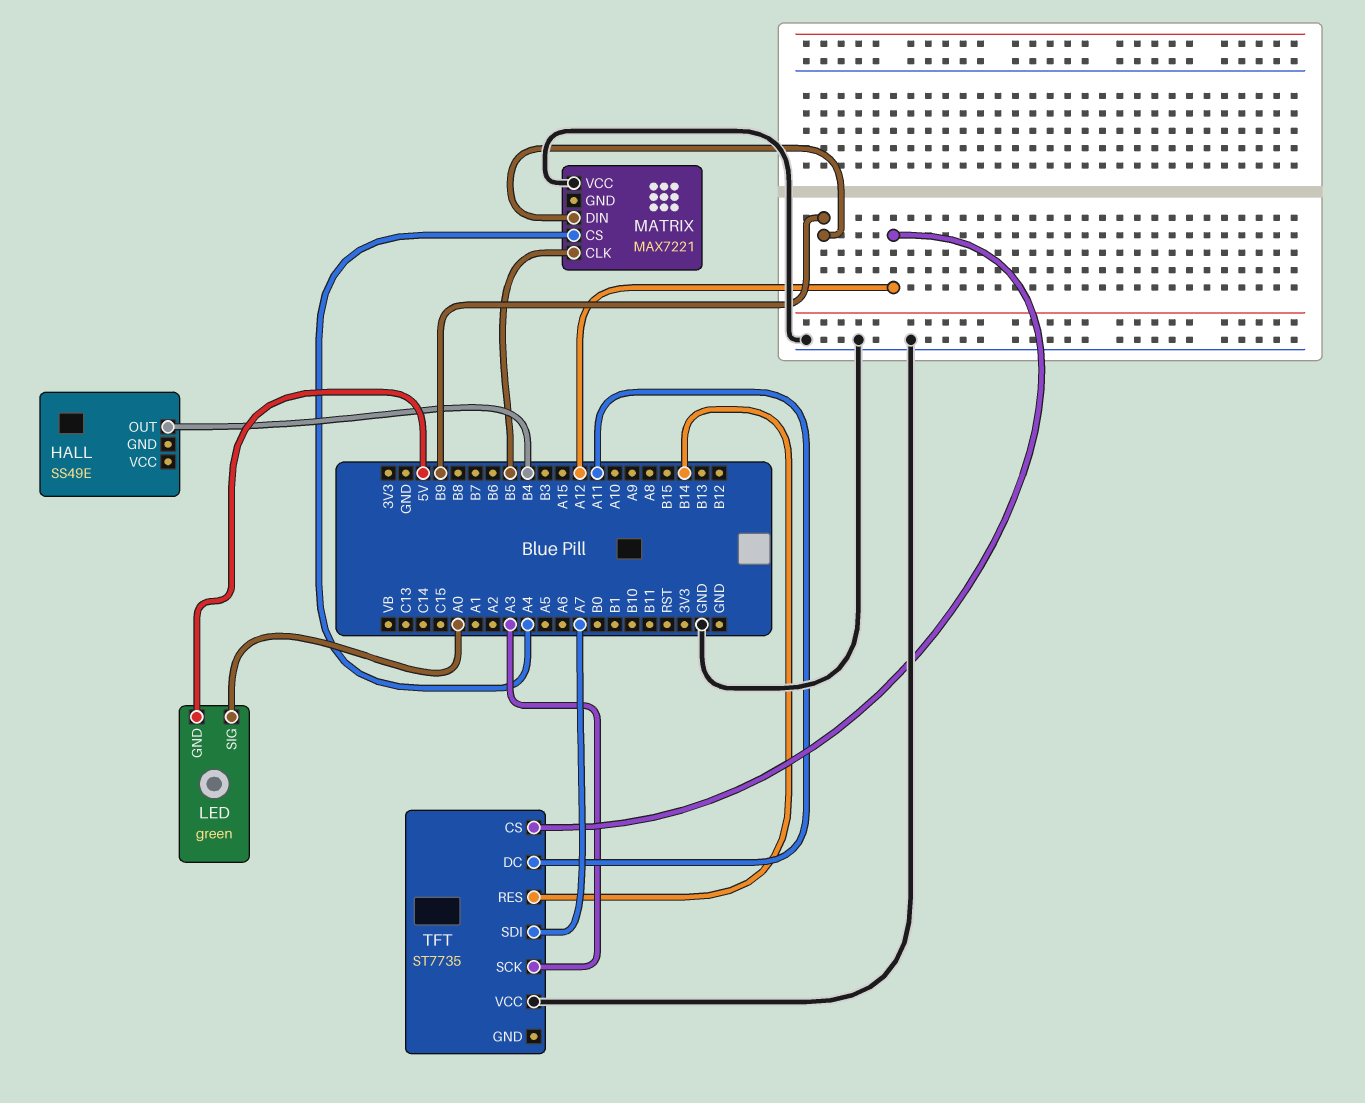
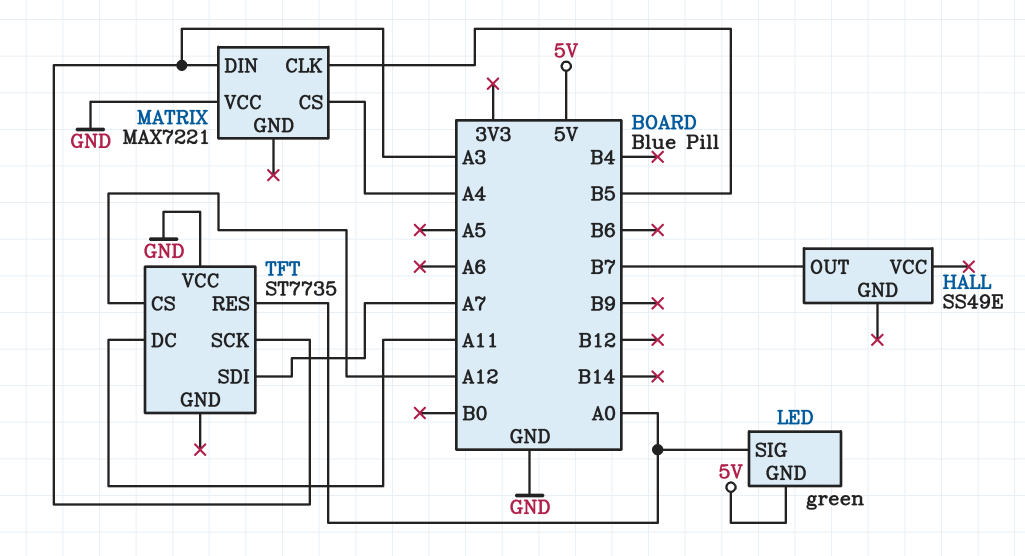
HALL pin OUT: B4 -> B7
MATRIX pin DIN: B9 -> A3
TFT pin RES: B14 -> A0

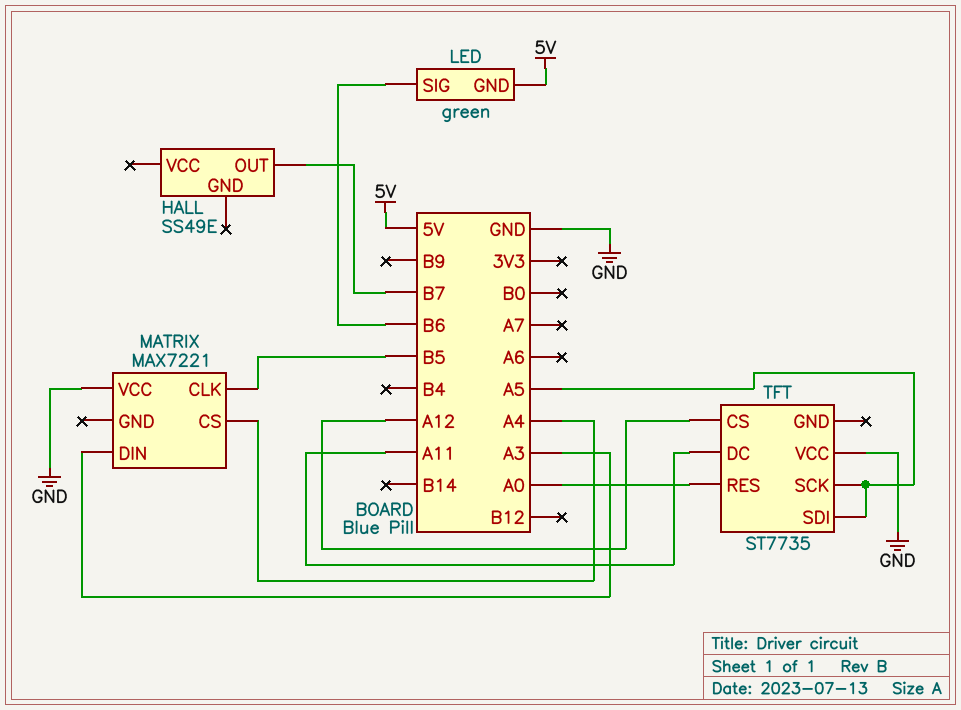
LED pin SIG: A0 -> B6
TFT pin SCK: A3 -> A5
TFT pin SDI: A7 -> A5

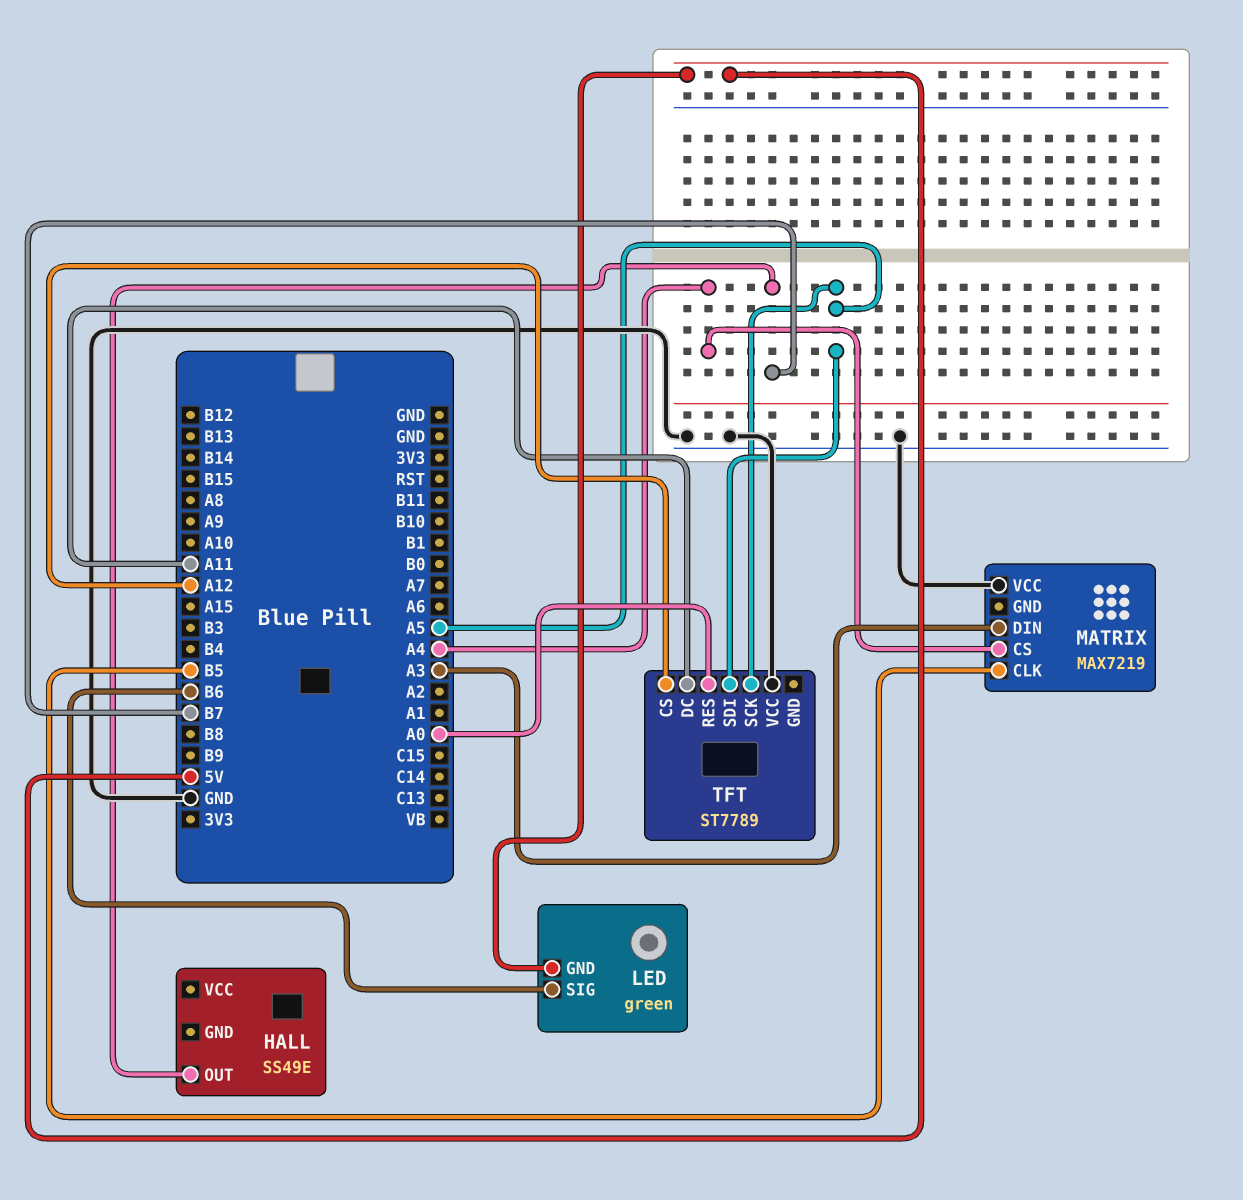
MATRIX: MAX7221 -> MAX7219
TFT: ST7735 -> ST7789

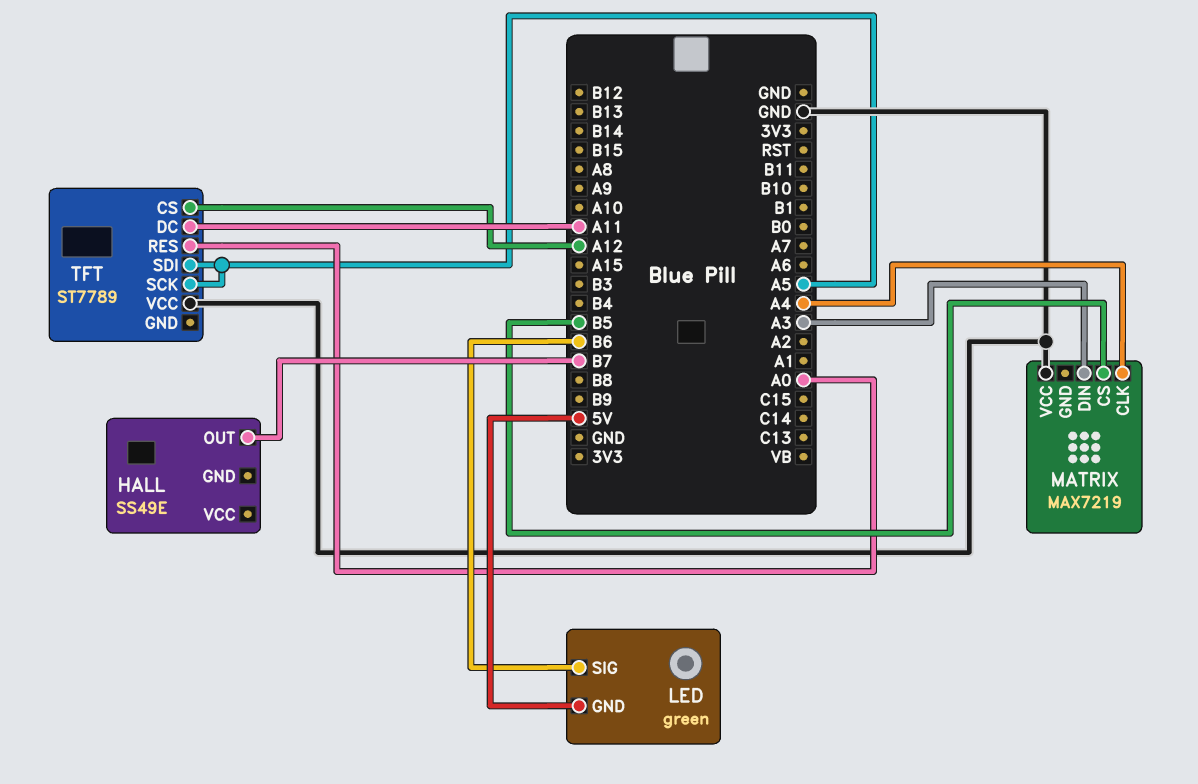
MATRIX pin CLK: B5 -> A4
MATRIX pin CS: A4 -> B5

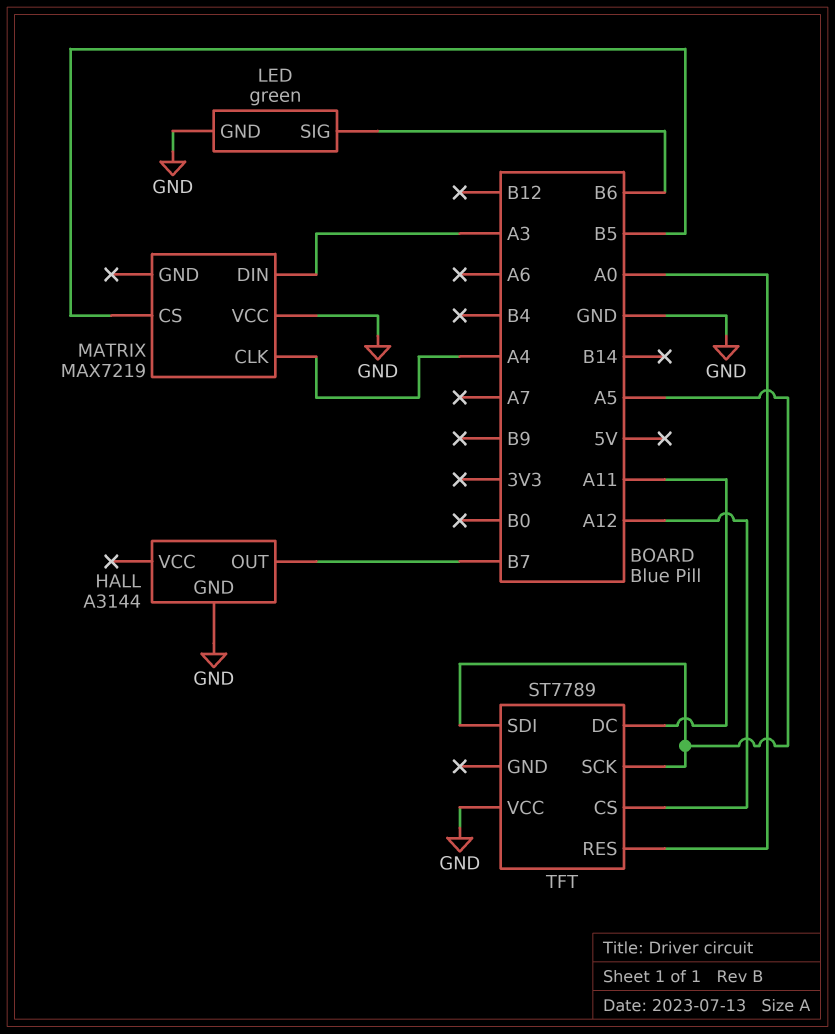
HALL: SS49E -> A3144
HALL pin GND: none -> GND
LED pin GND: 5V -> GND

